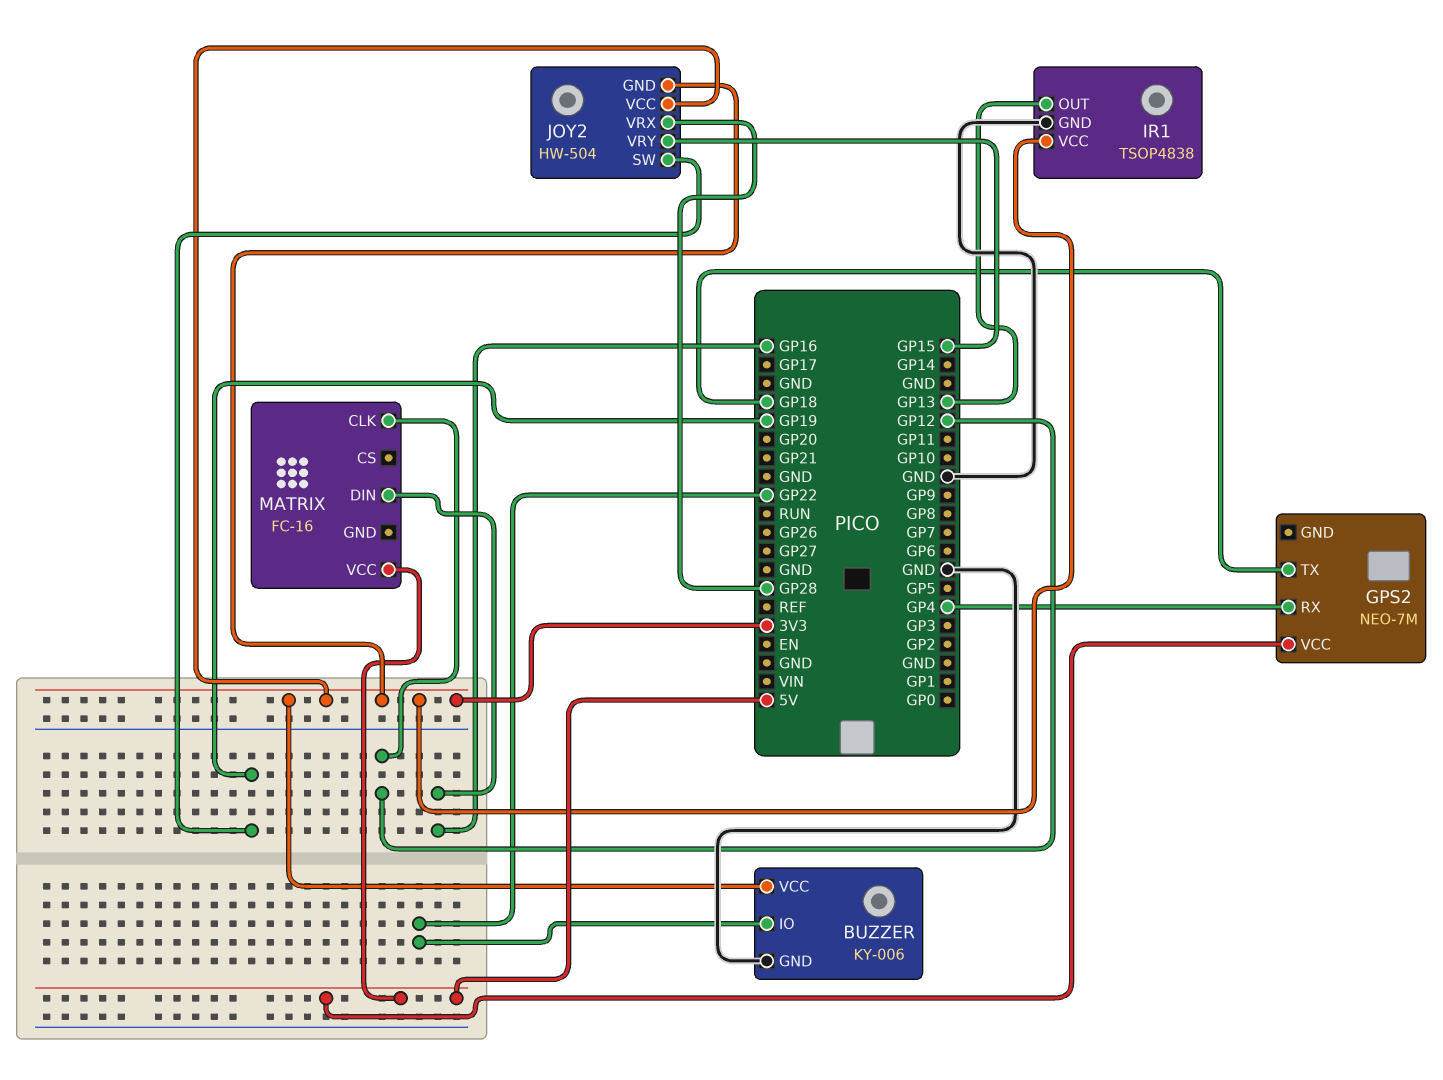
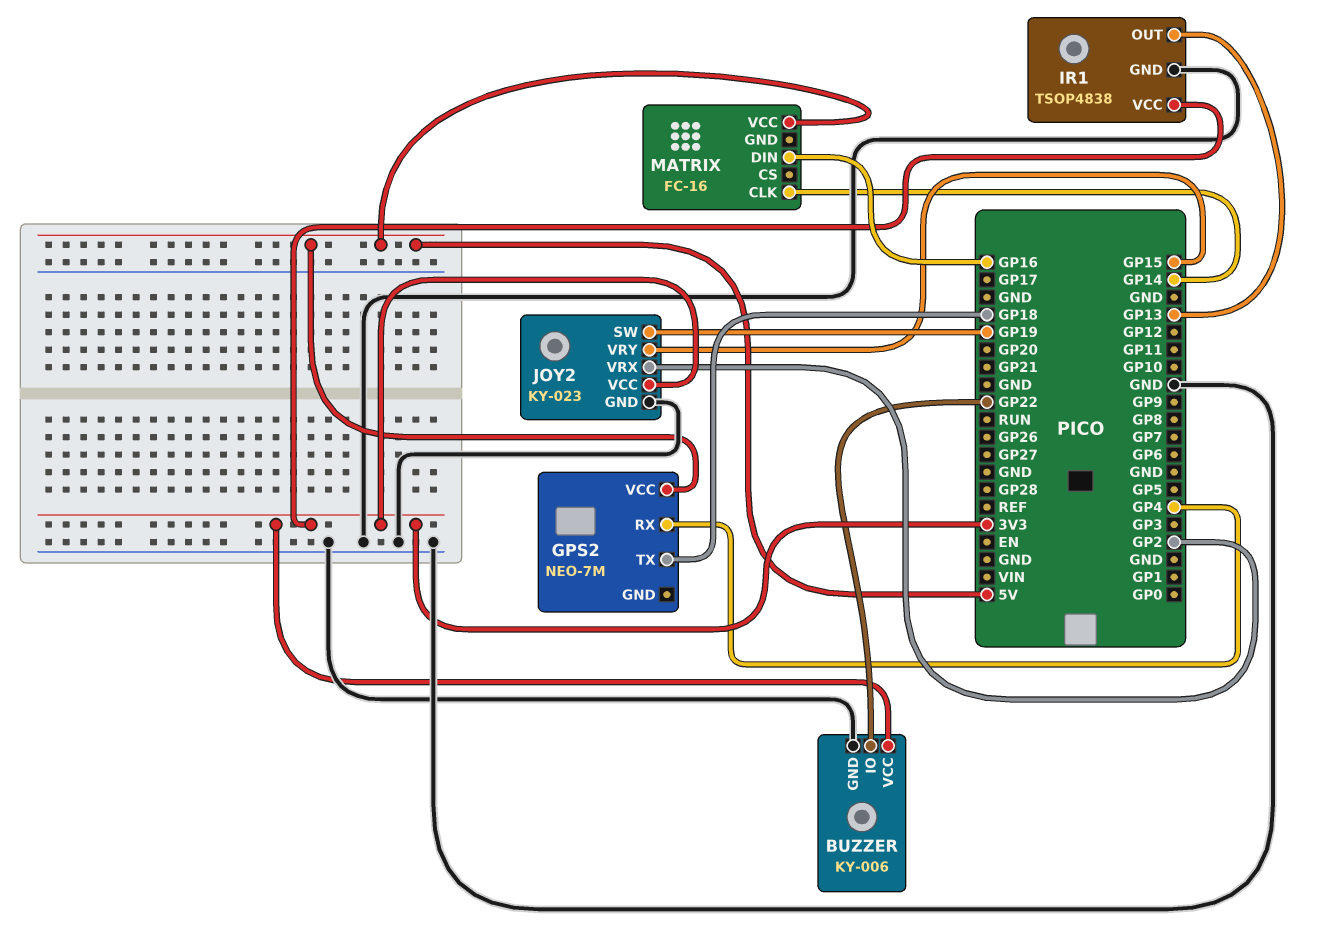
JOY2: HW-504 -> KY-023
JOY2 pin GND: 3V3 -> GND
JOY2 pin VRX: GP28 -> GP2
MATRIX pin CLK: GP12 -> GP14

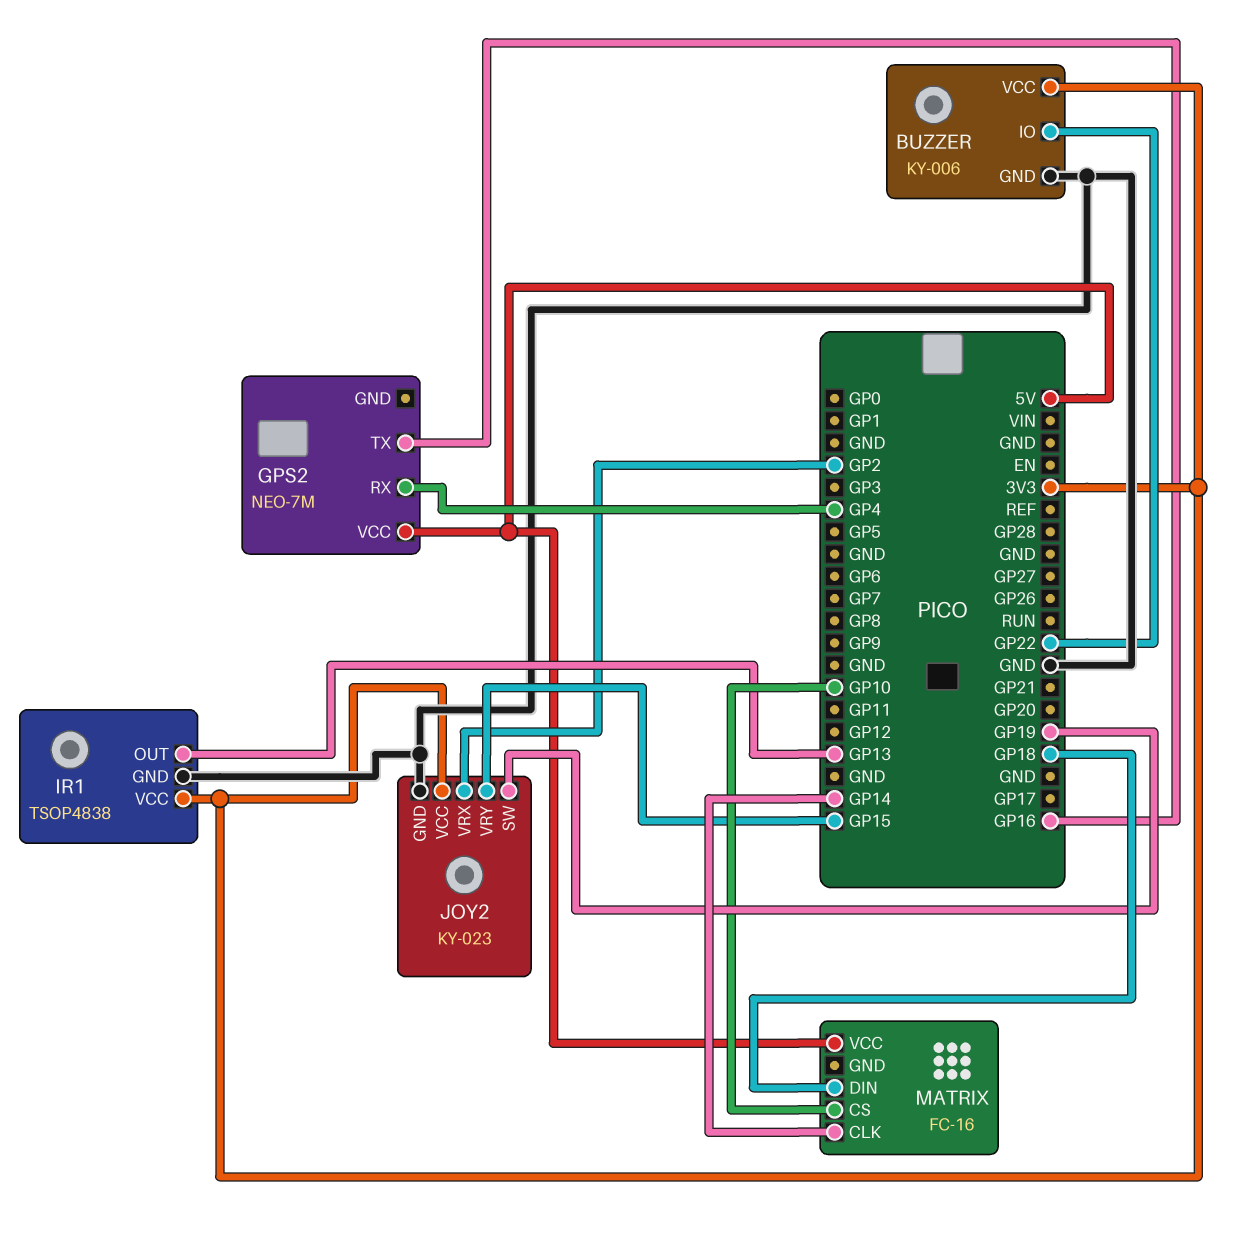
GPS2 pin TX: GP18 -> GP16
MATRIX pin CS: none -> GP10
MATRIX pin DIN: GP16 -> GP18

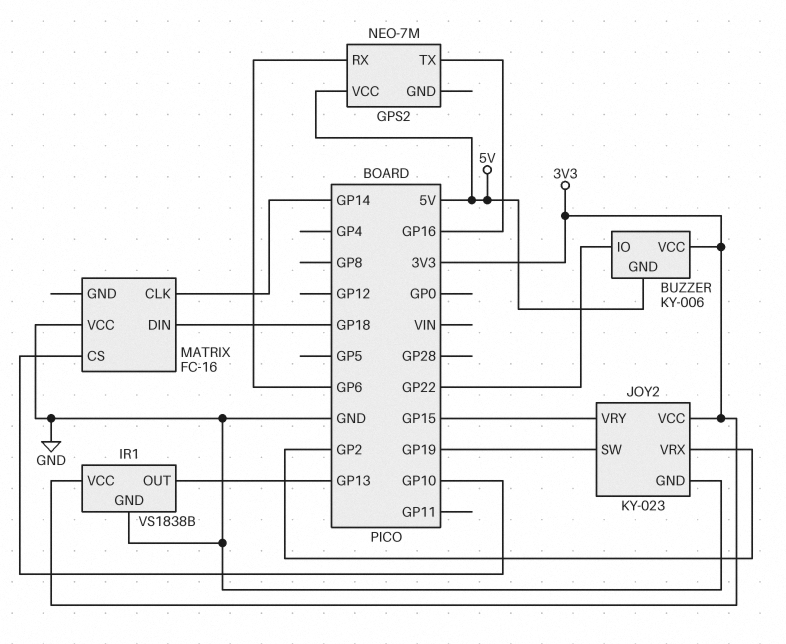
BUZZER pin GND: GND -> 5V
GPS2 pin RX: GP4 -> GP6
IR1: TSOP4838 -> VS1838B
MATRIX pin VCC: 5V -> GND

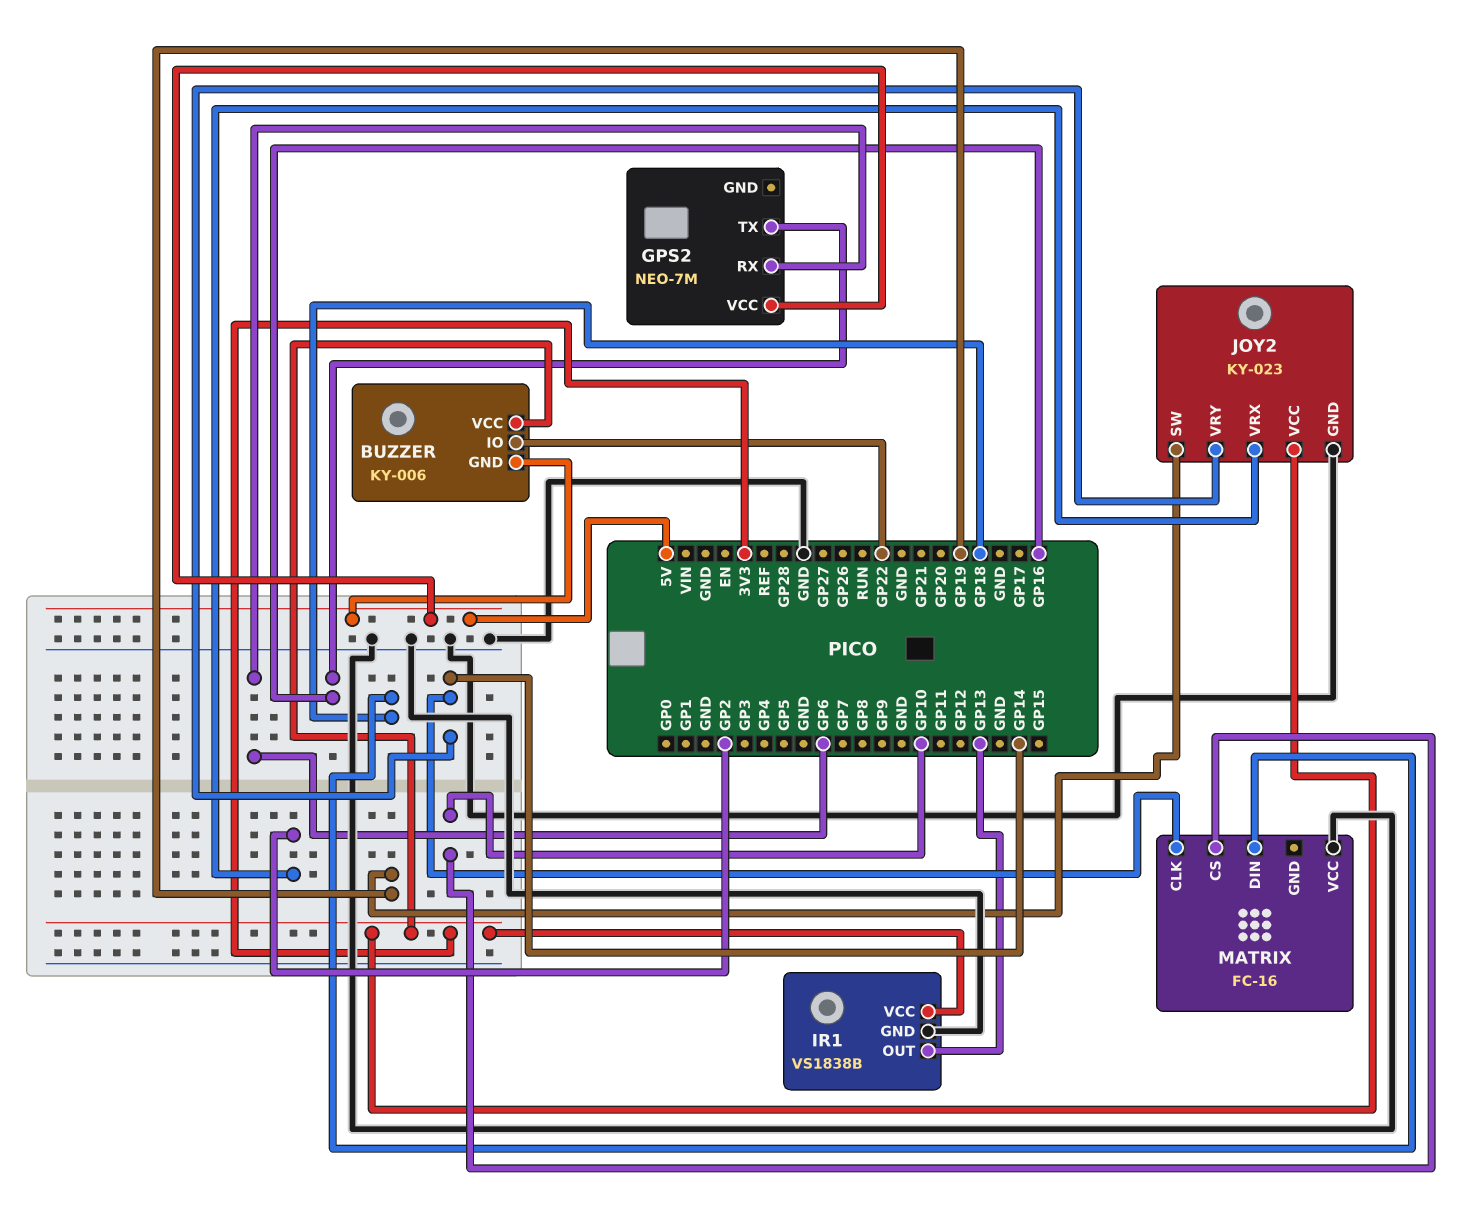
JOY2 pin VRY: GP15 -> GP14

